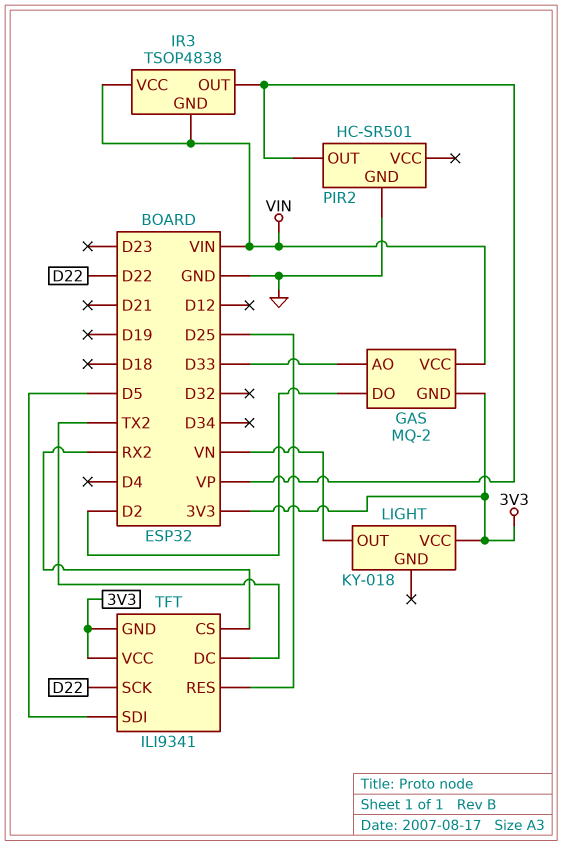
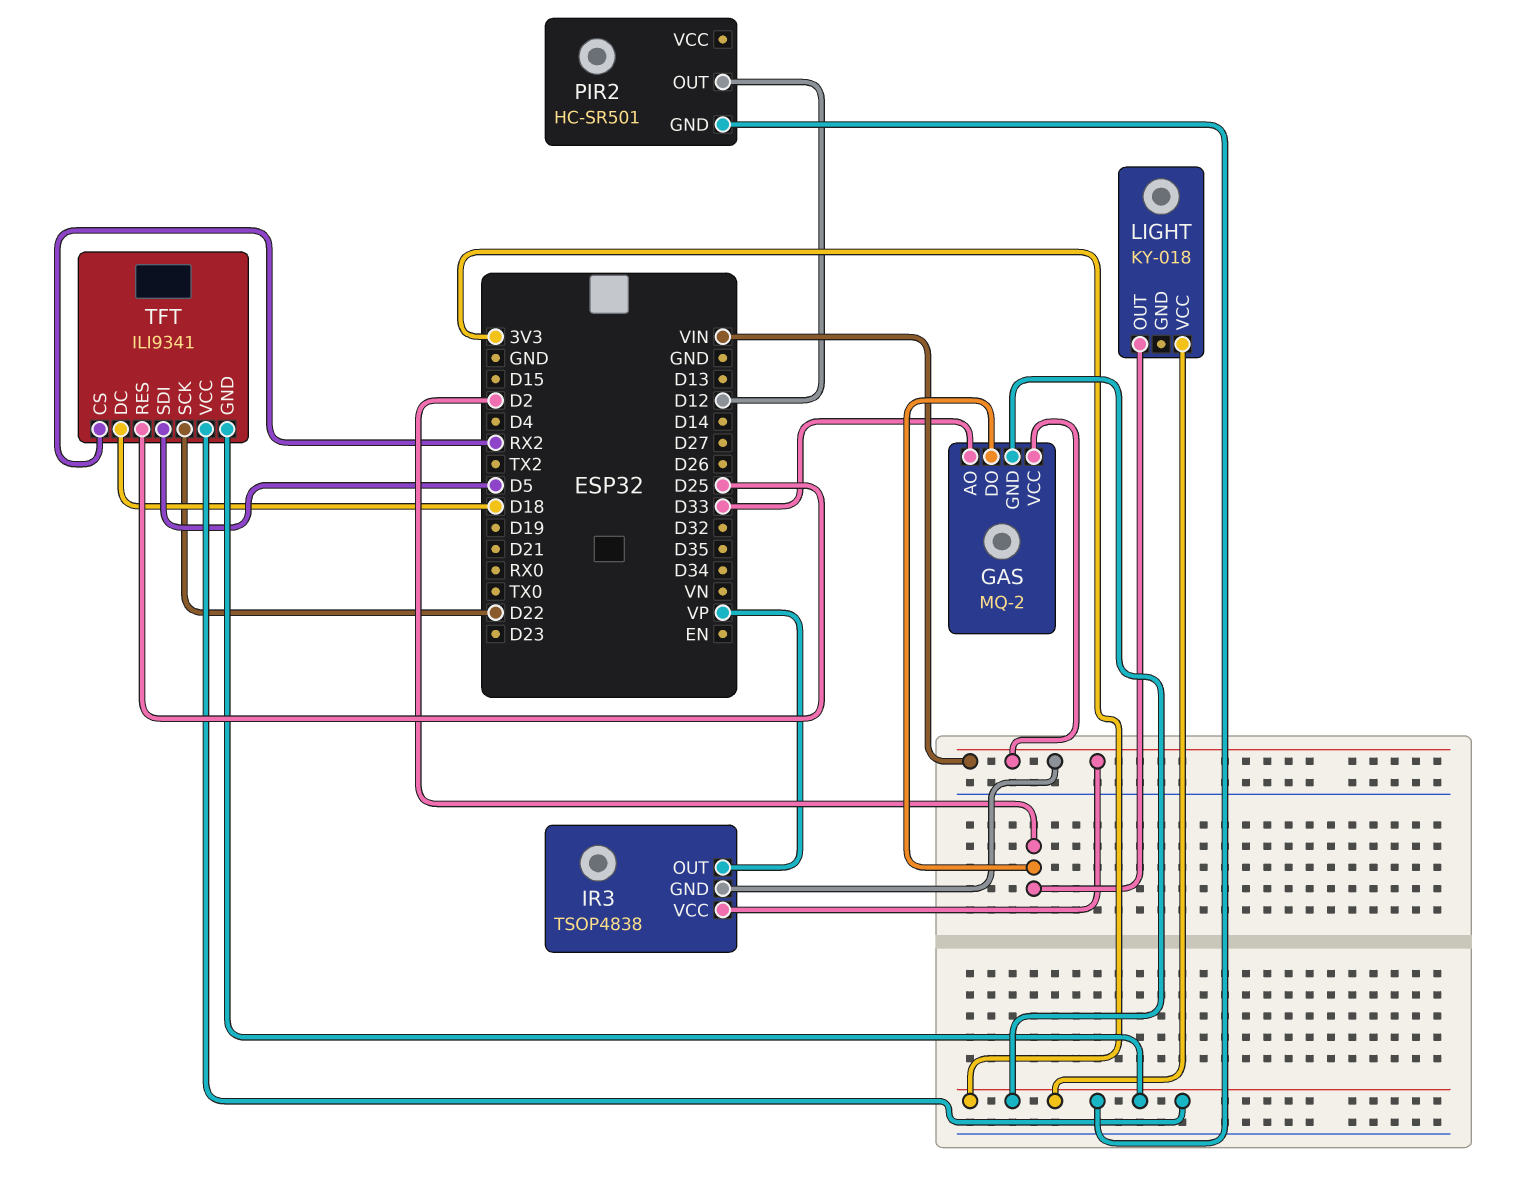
LIGHT pin OUT: VN -> D2
PIR2 pin GND: GND -> 3V3
PIR2 pin OUT: VP -> D12
TFT pin DC: TX2 -> D18

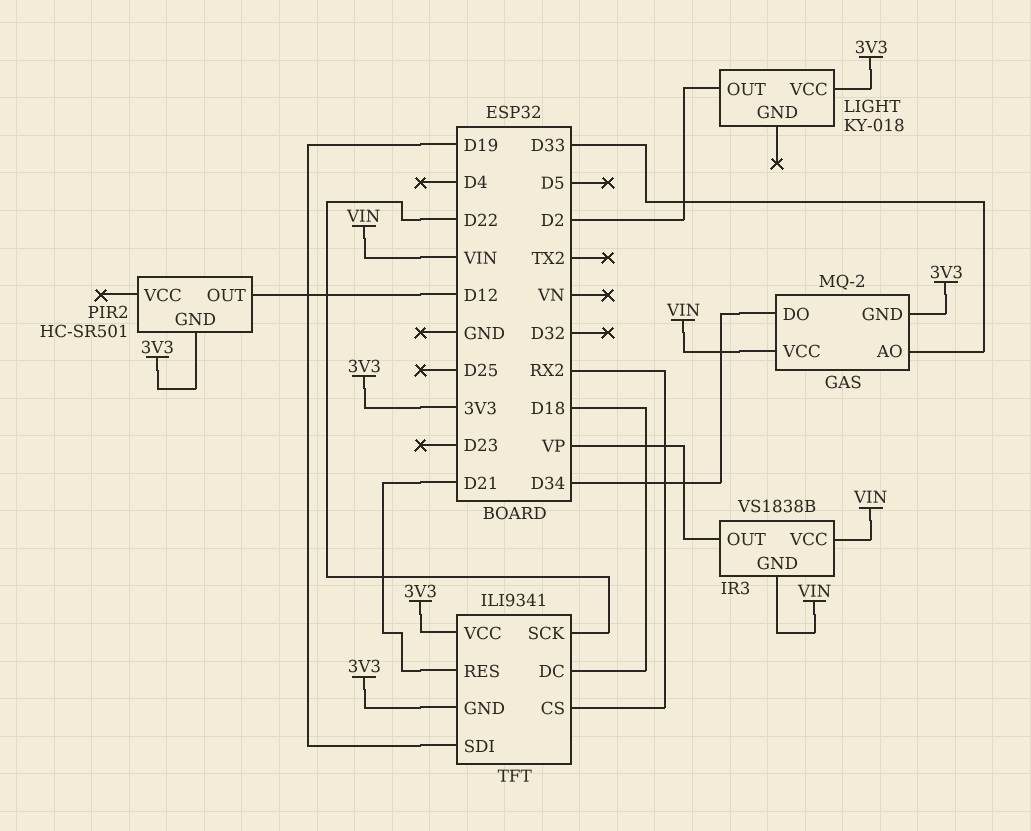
GAS pin DO: D2 -> D34
IR3: TSOP4838 -> VS1838B
TFT pin RES: D25 -> D21
TFT pin SDI: D5 -> D19

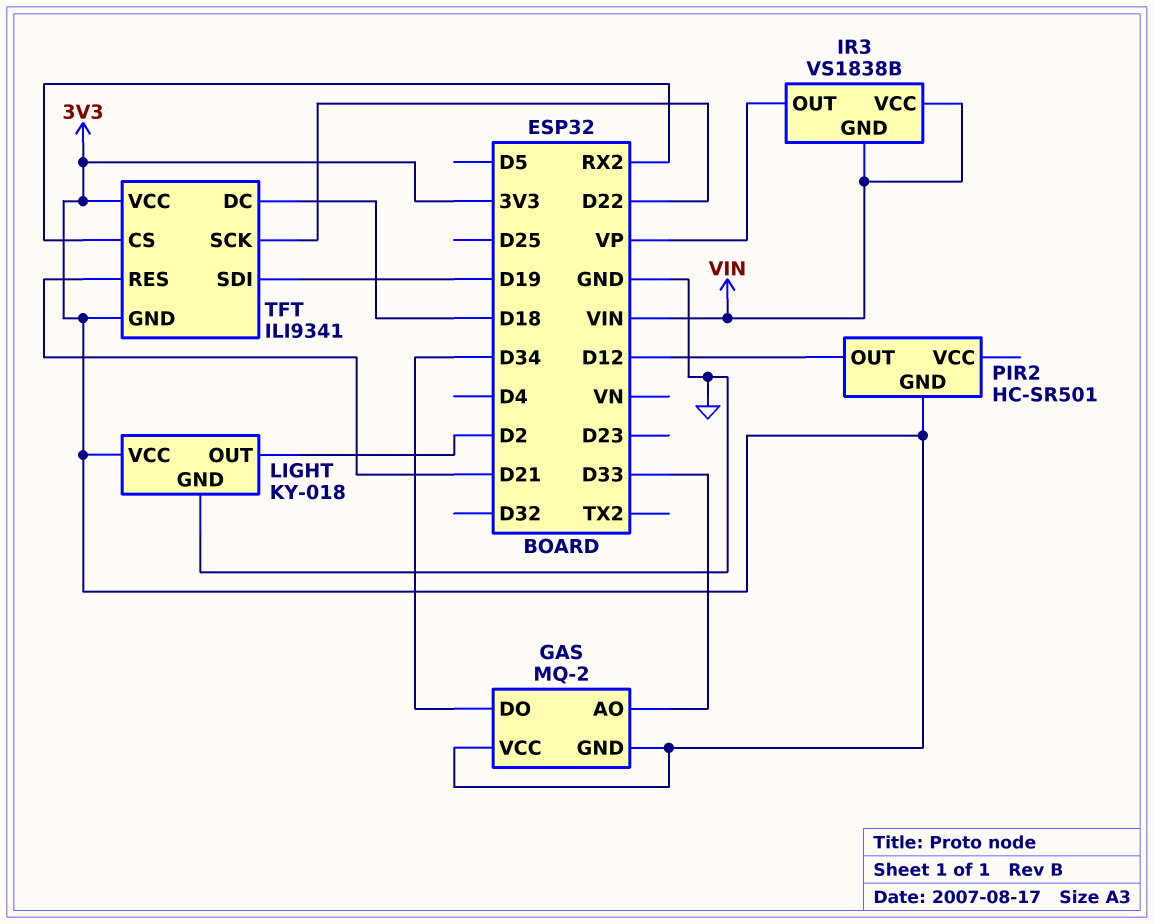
GAS pin VCC: VIN -> 3V3
LIGHT pin GND: none -> GND

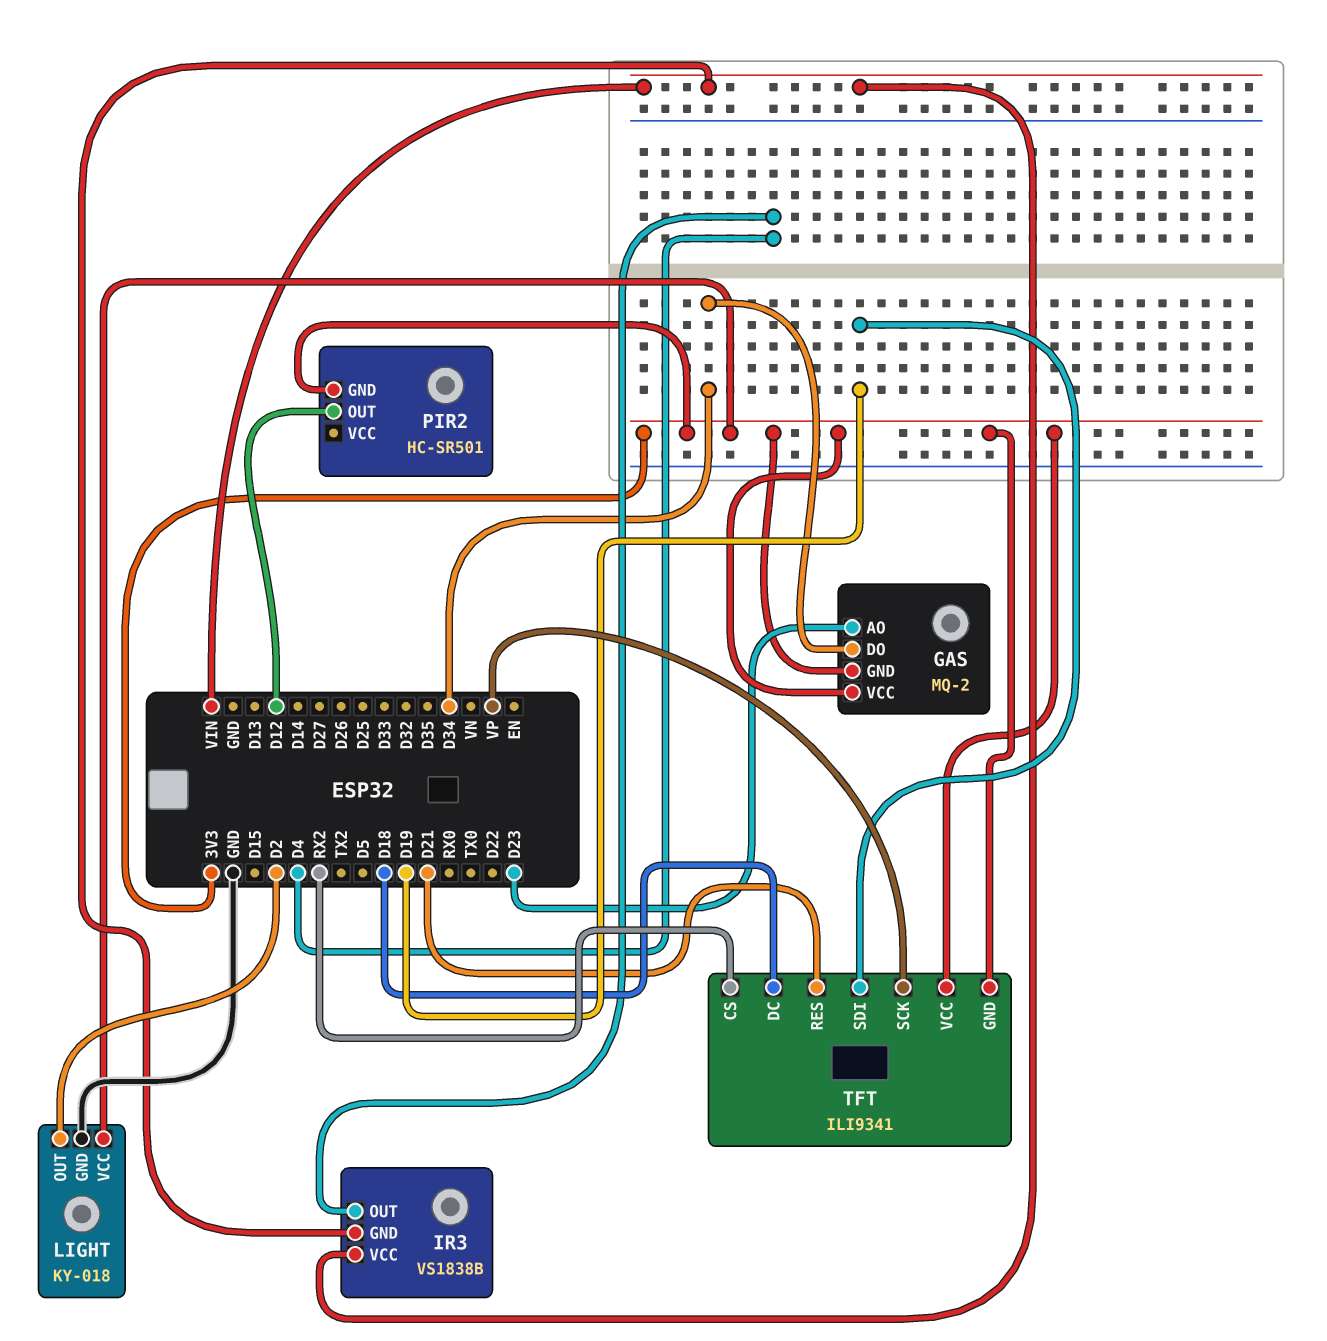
GAS pin AO: D33 -> D23
IR3 pin OUT: VP -> D4
TFT pin SCK: D22 -> VP

